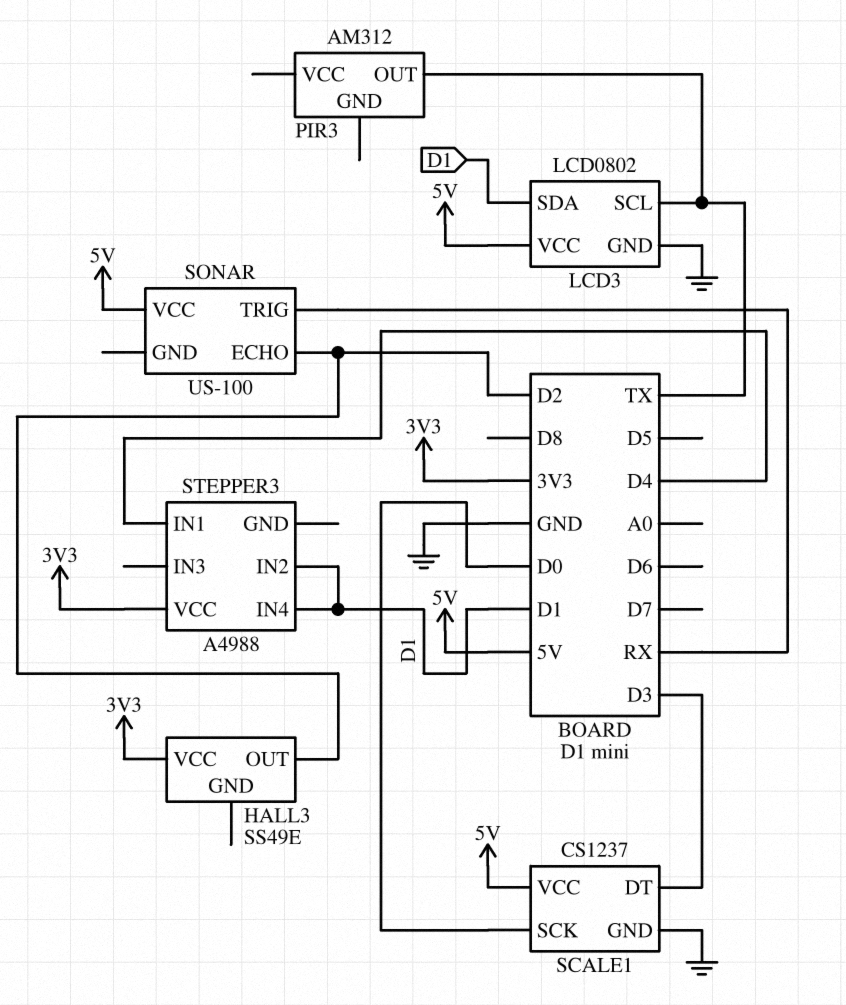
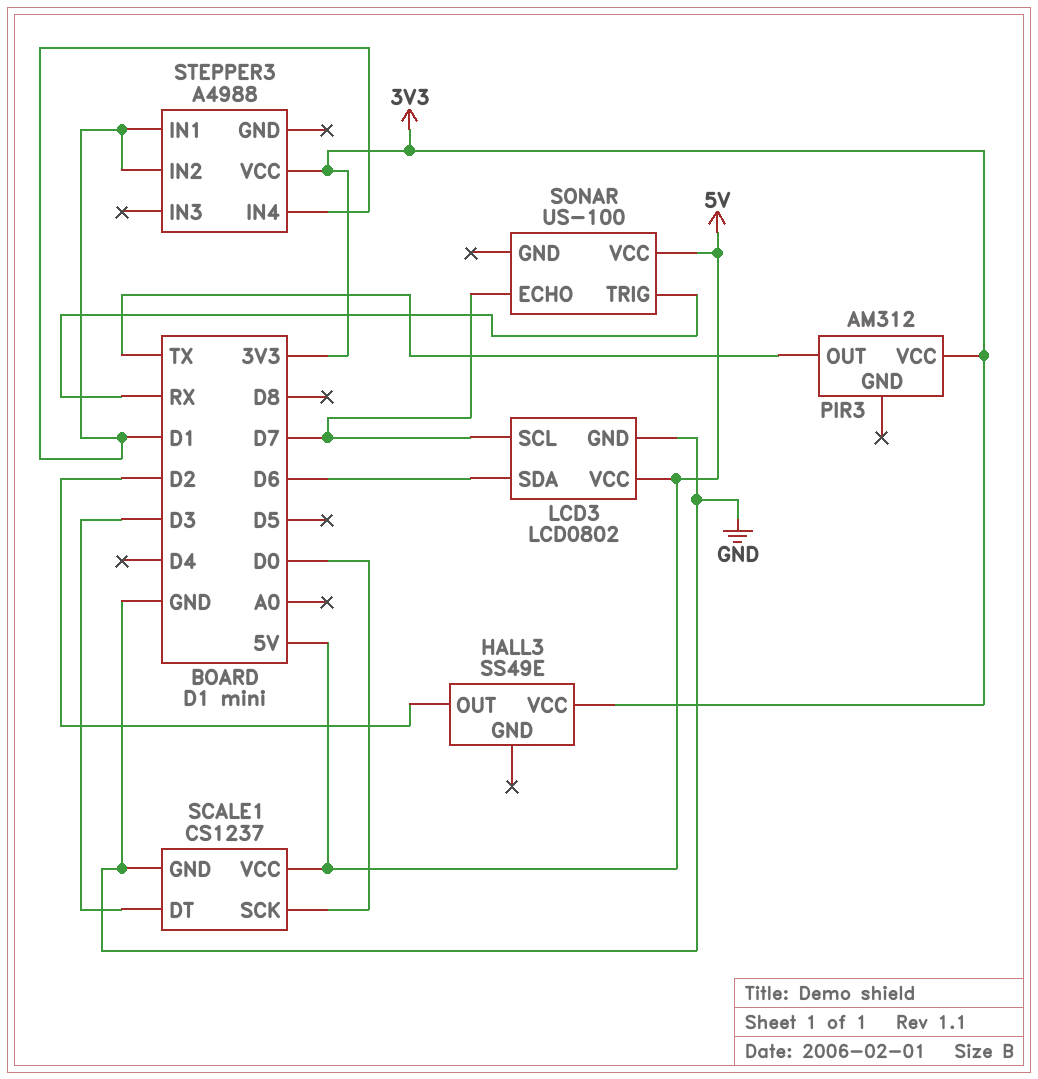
LCD3 pin SCL: TX -> D7
LCD3 pin SDA: D1 -> D6
PIR3 pin VCC: none -> 3V3
SONAR pin ECHO: D2 -> D7
STEPPER3 pin IN1: D4 -> D1

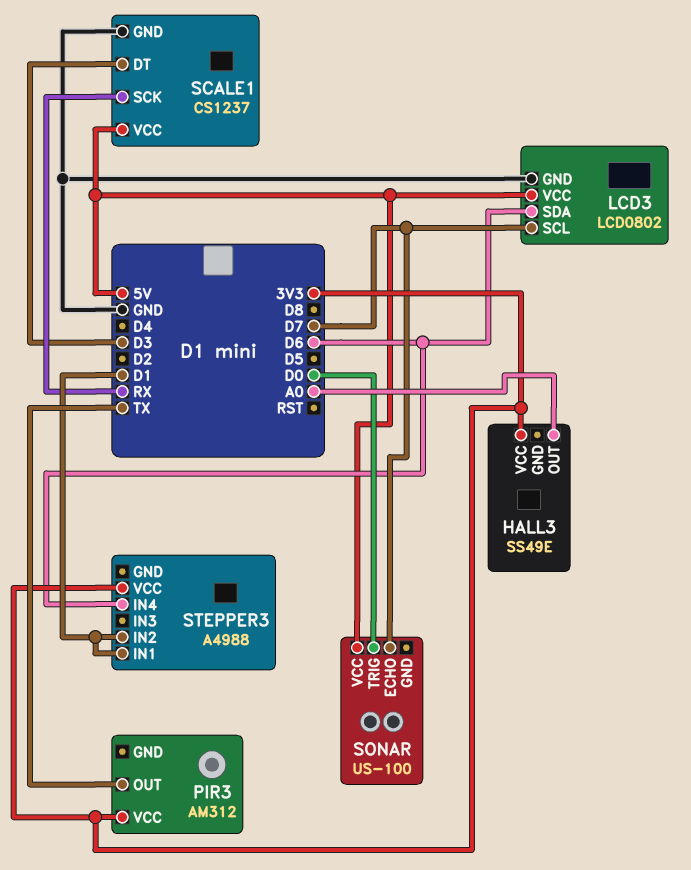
HALL3 pin OUT: D2 -> A0
SCALE1 pin SCK: D0 -> RX
SONAR pin TRIG: RX -> D0
STEPPER3 pin IN4: D1 -> D6

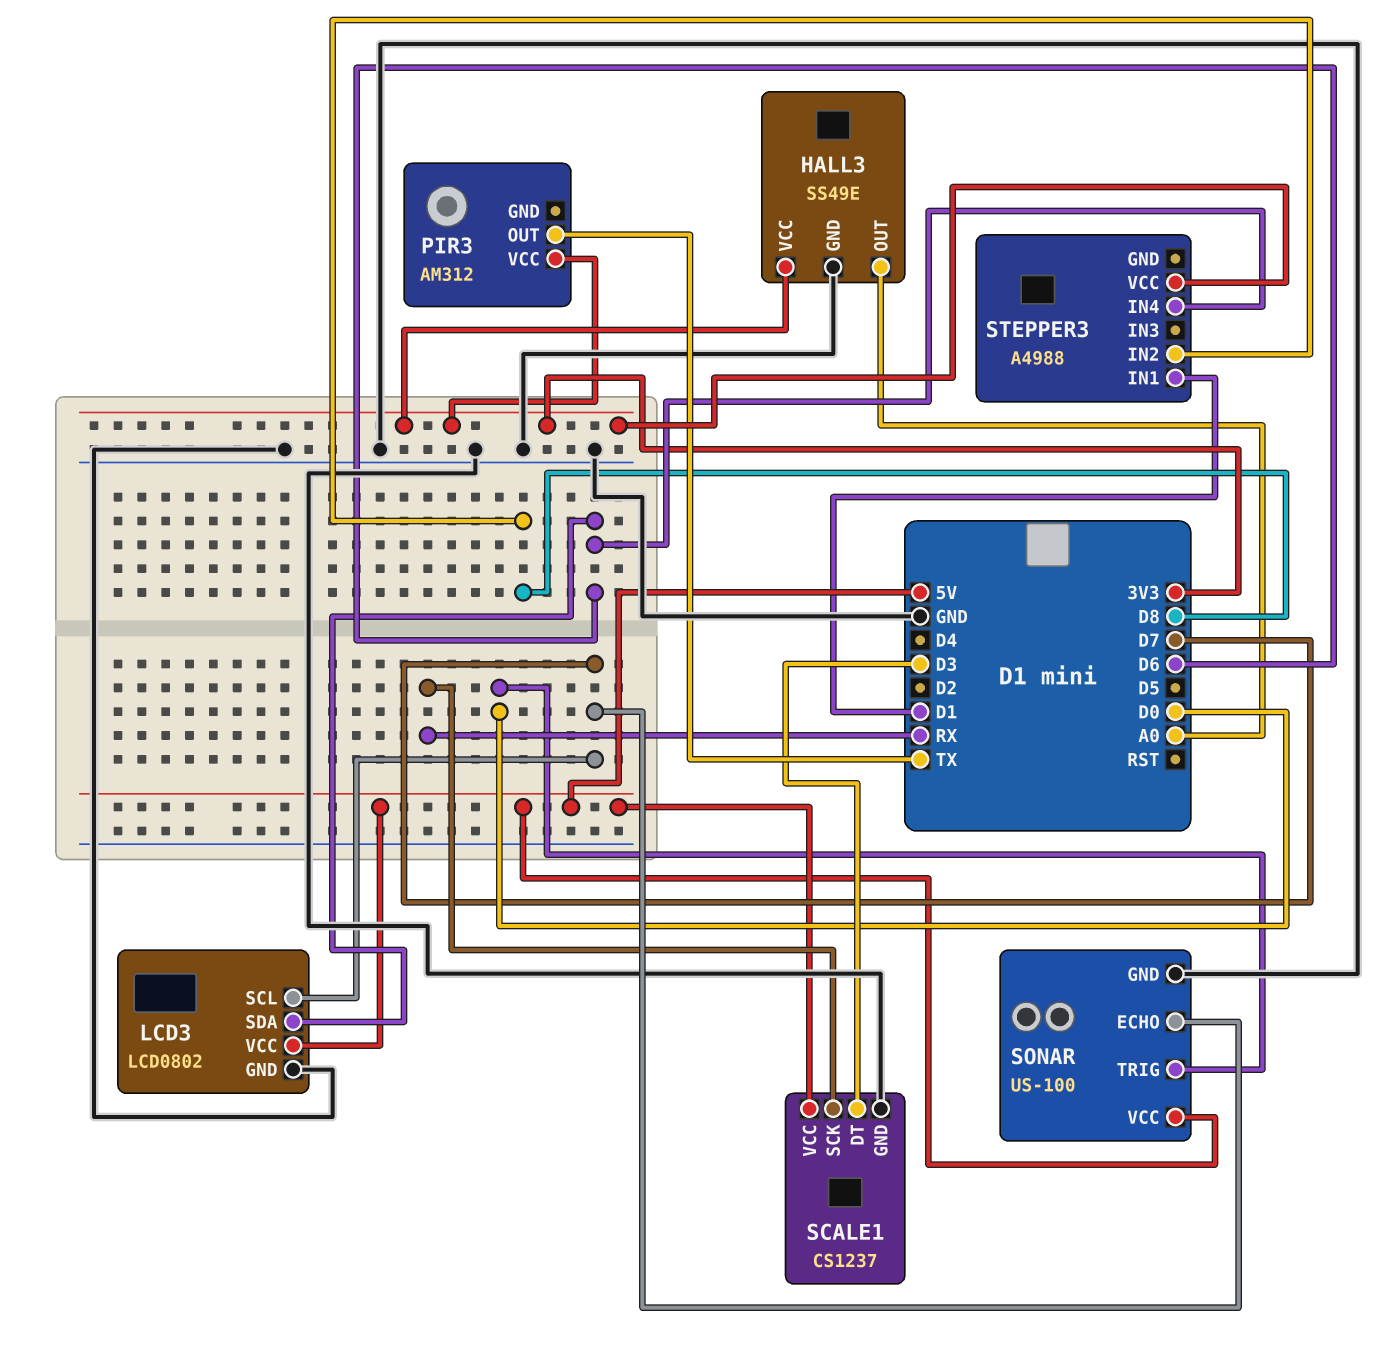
HALL3 pin GND: none -> GND
SONAR pin GND: none -> GND
STEPPER3 pin IN2: D1 -> D8

